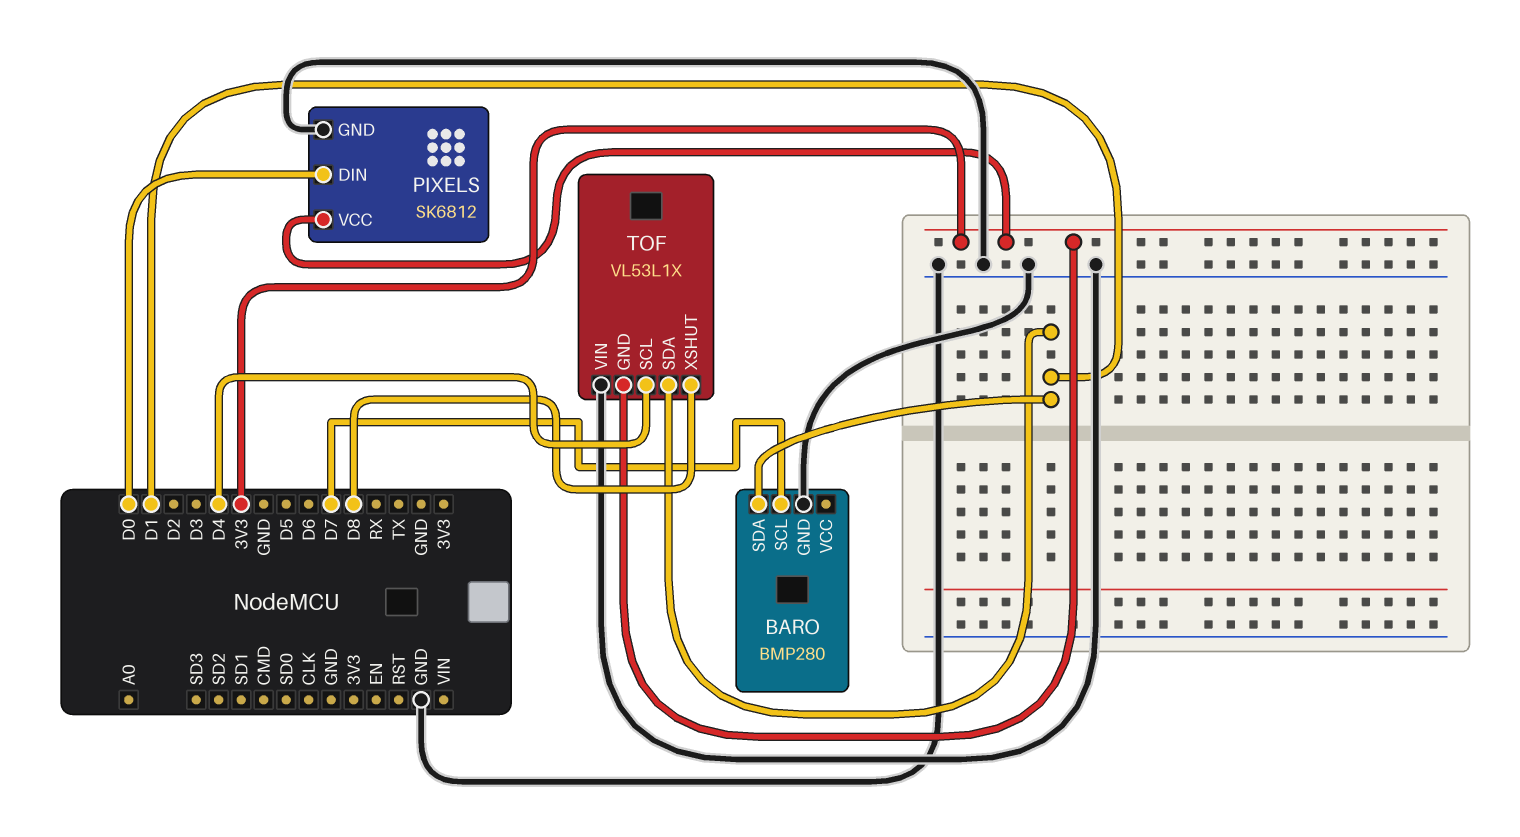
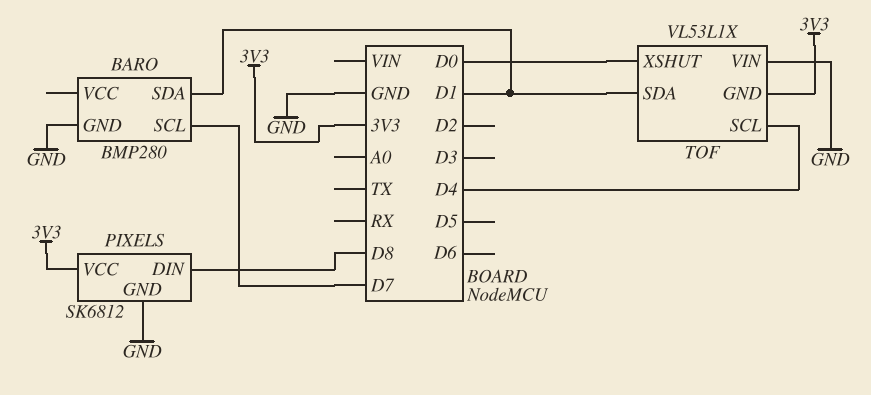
PIXELS pin DIN: D0 -> D8
TOF pin XSHUT: D8 -> D0

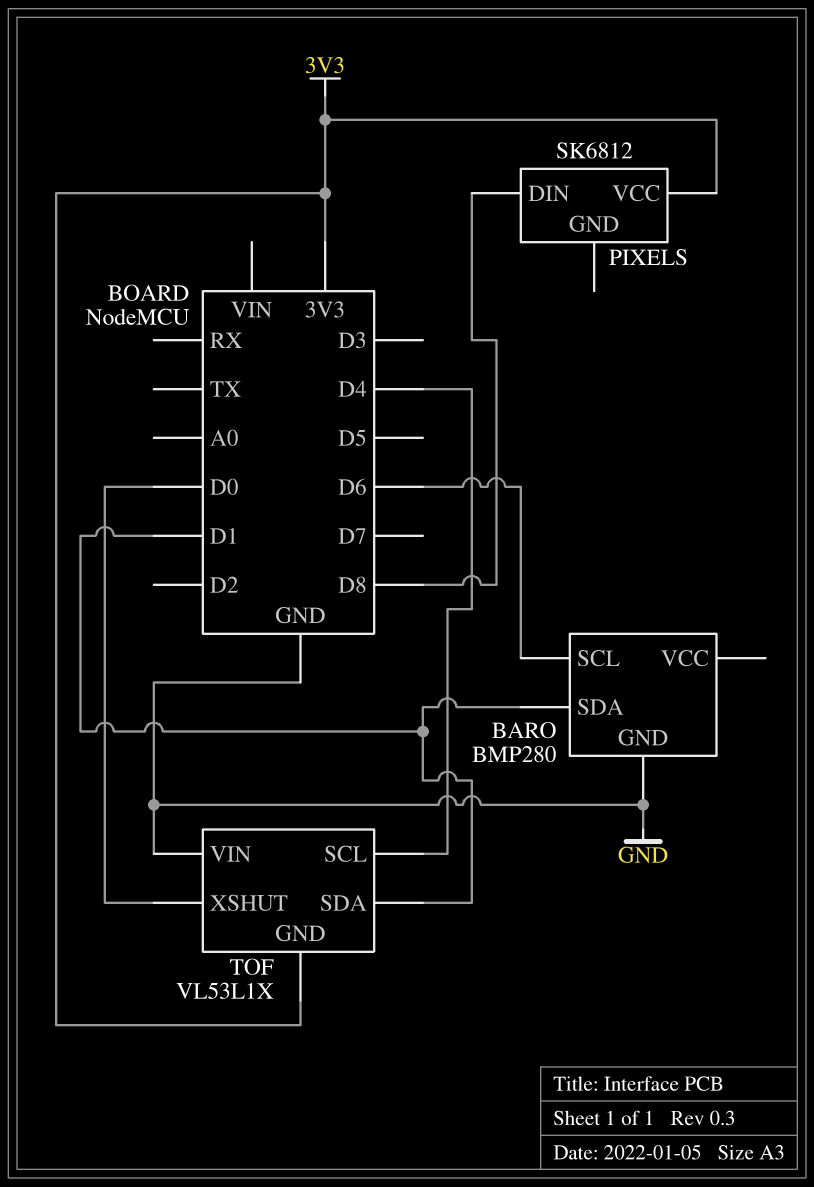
BARO pin SCL: D7 -> D6
PIXELS pin GND: GND -> none

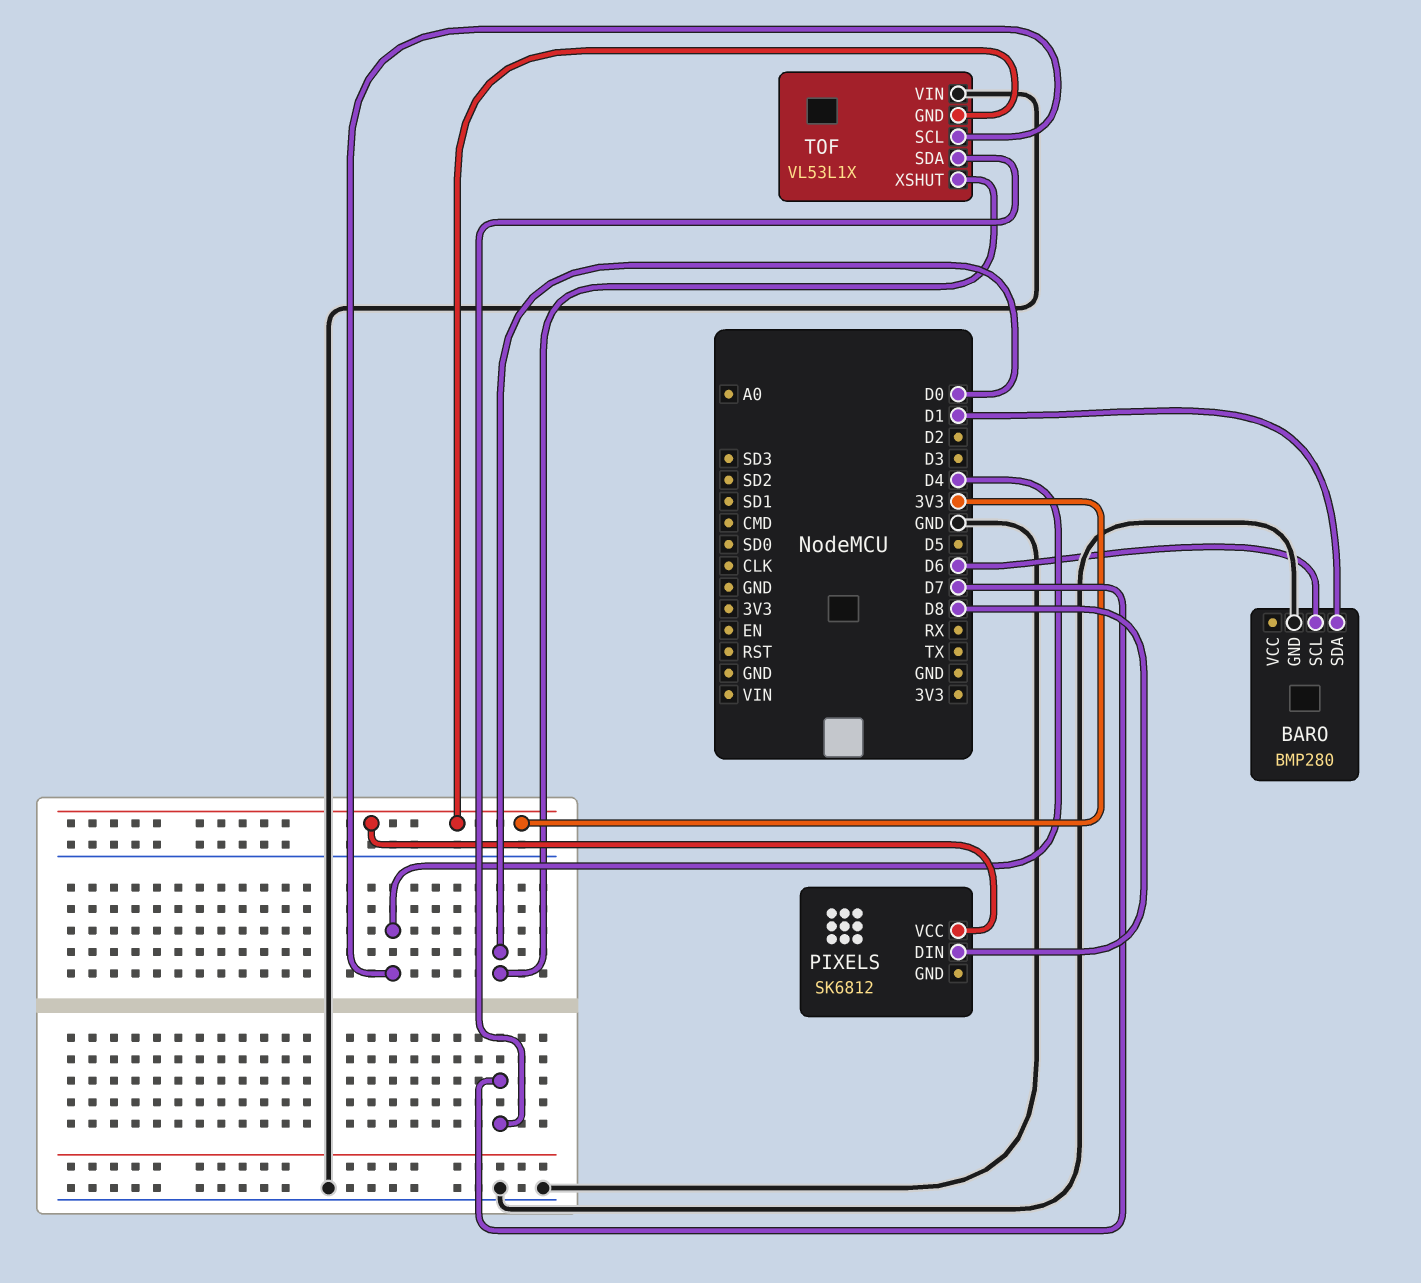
TOF pin SDA: D1 -> D7

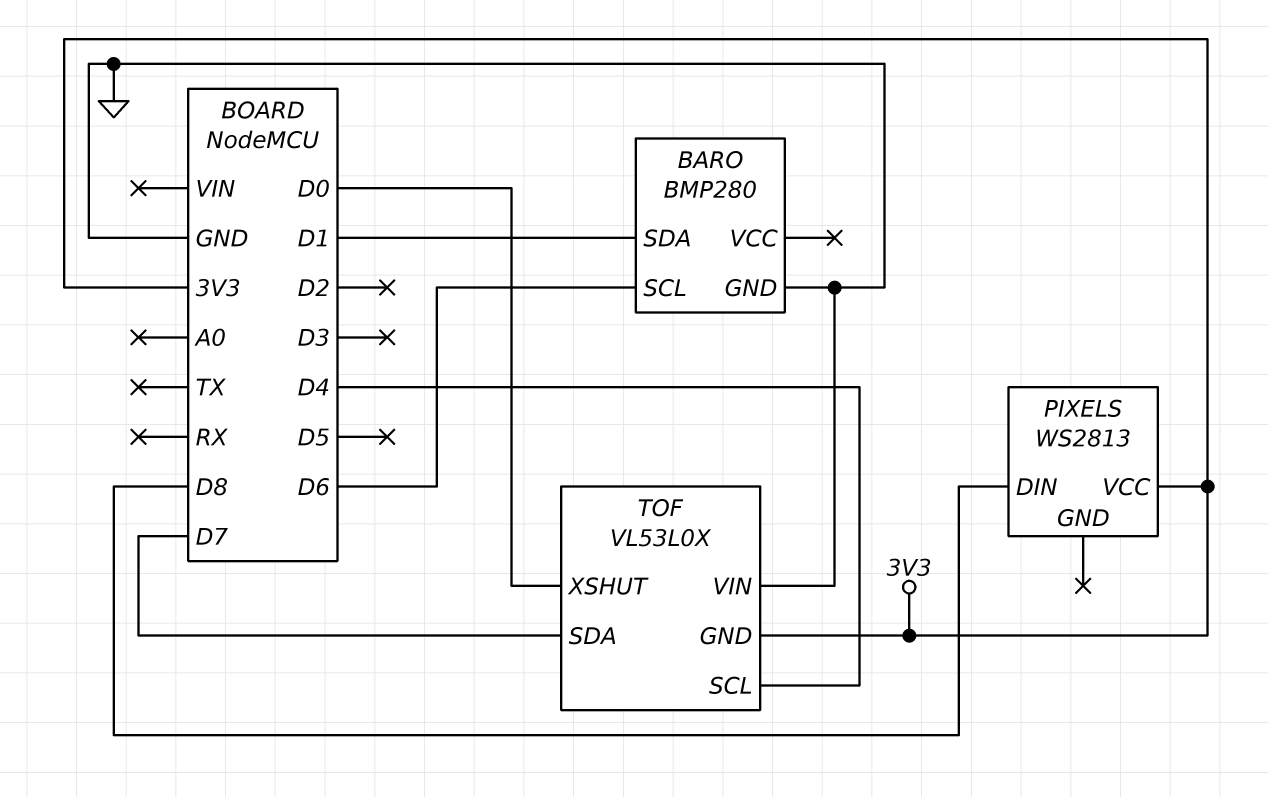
PIXELS: SK6812 -> WS2813
TOF: VL53L1X -> VL53L0X

